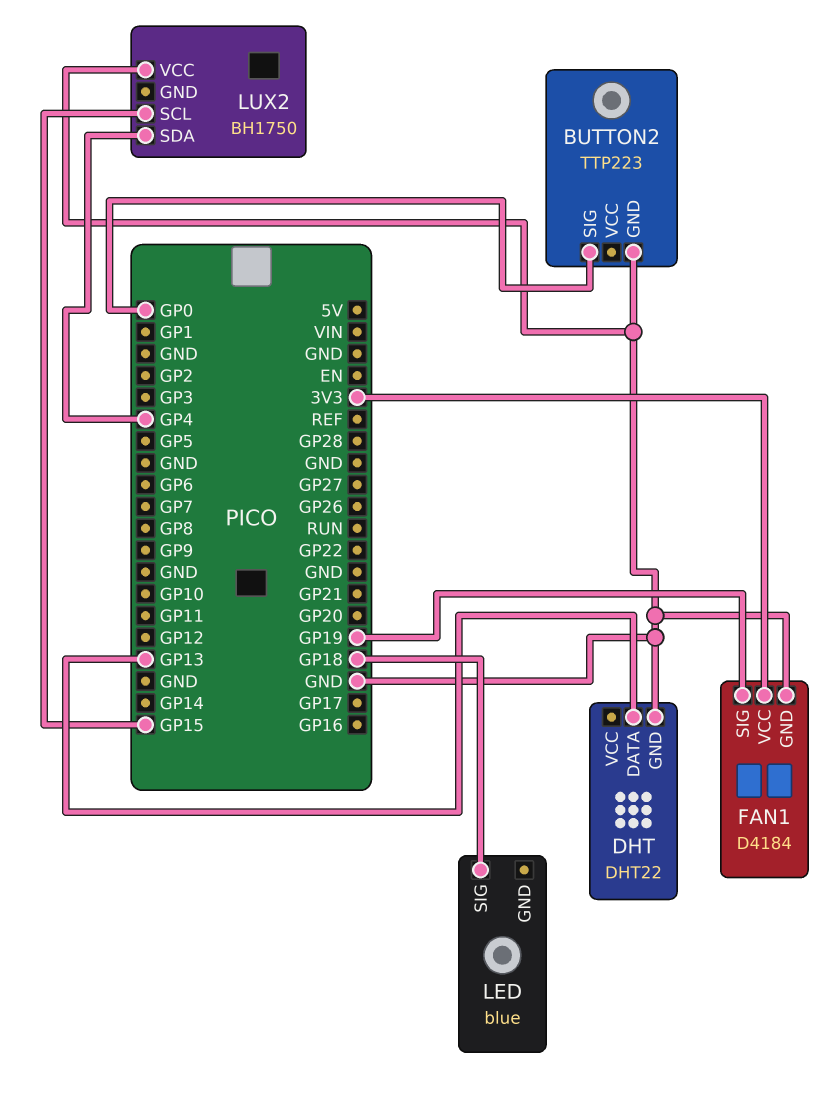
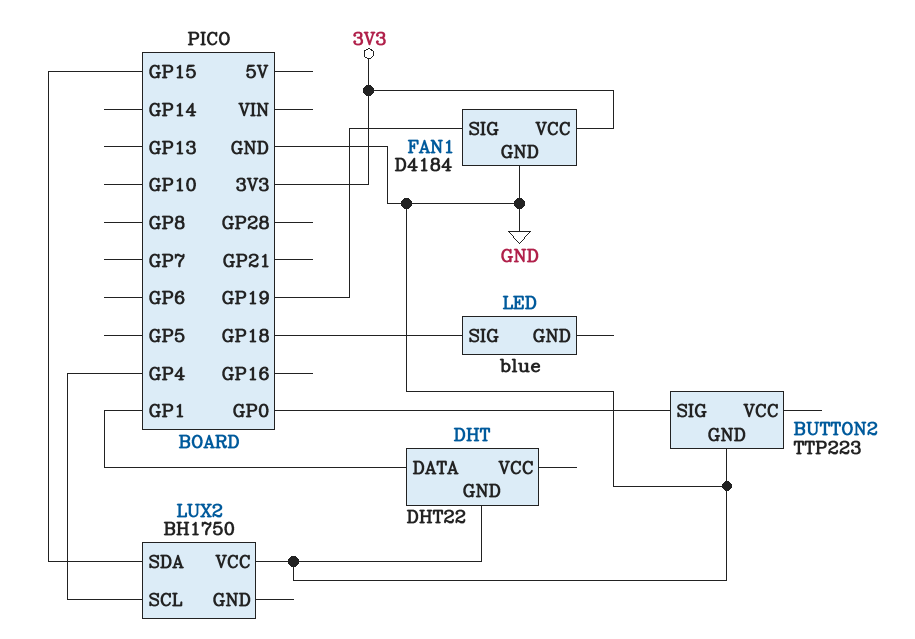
DHT pin DATA: GP13 -> GP1
LUX2 pin SCL: GP15 -> GP4
LUX2 pin SDA: GP4 -> GP15

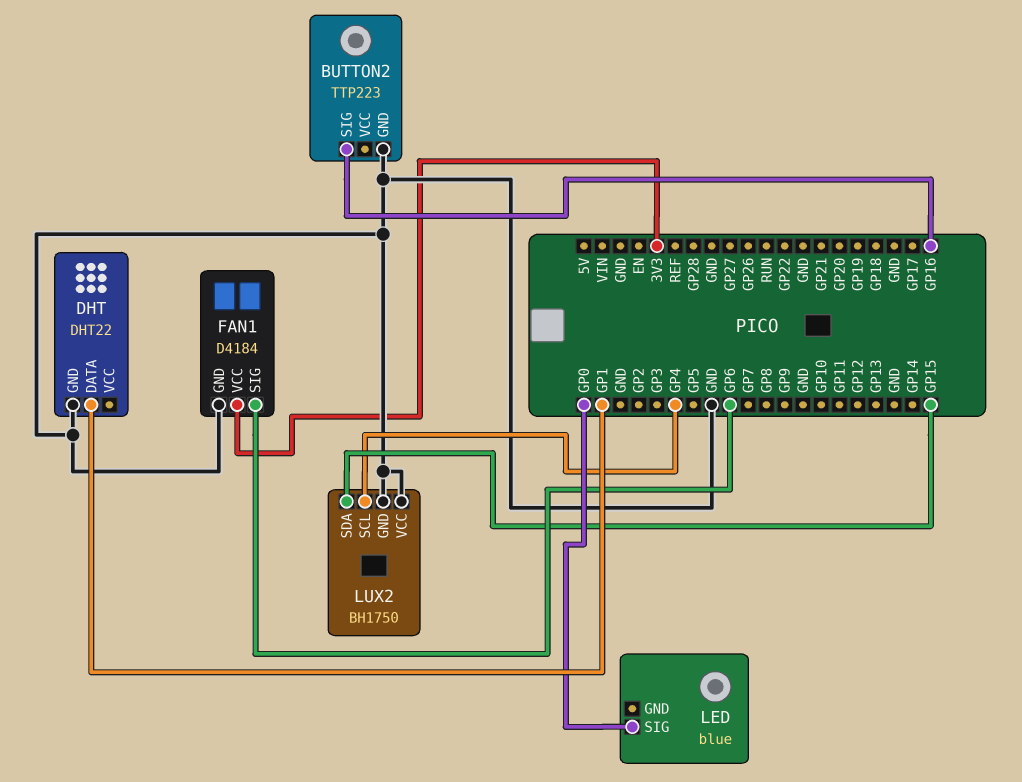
BUTTON2 pin SIG: GP0 -> GP16
FAN1 pin SIG: GP19 -> GP6
LED pin SIG: GP18 -> GP0
LUX2 pin GND: none -> GND

